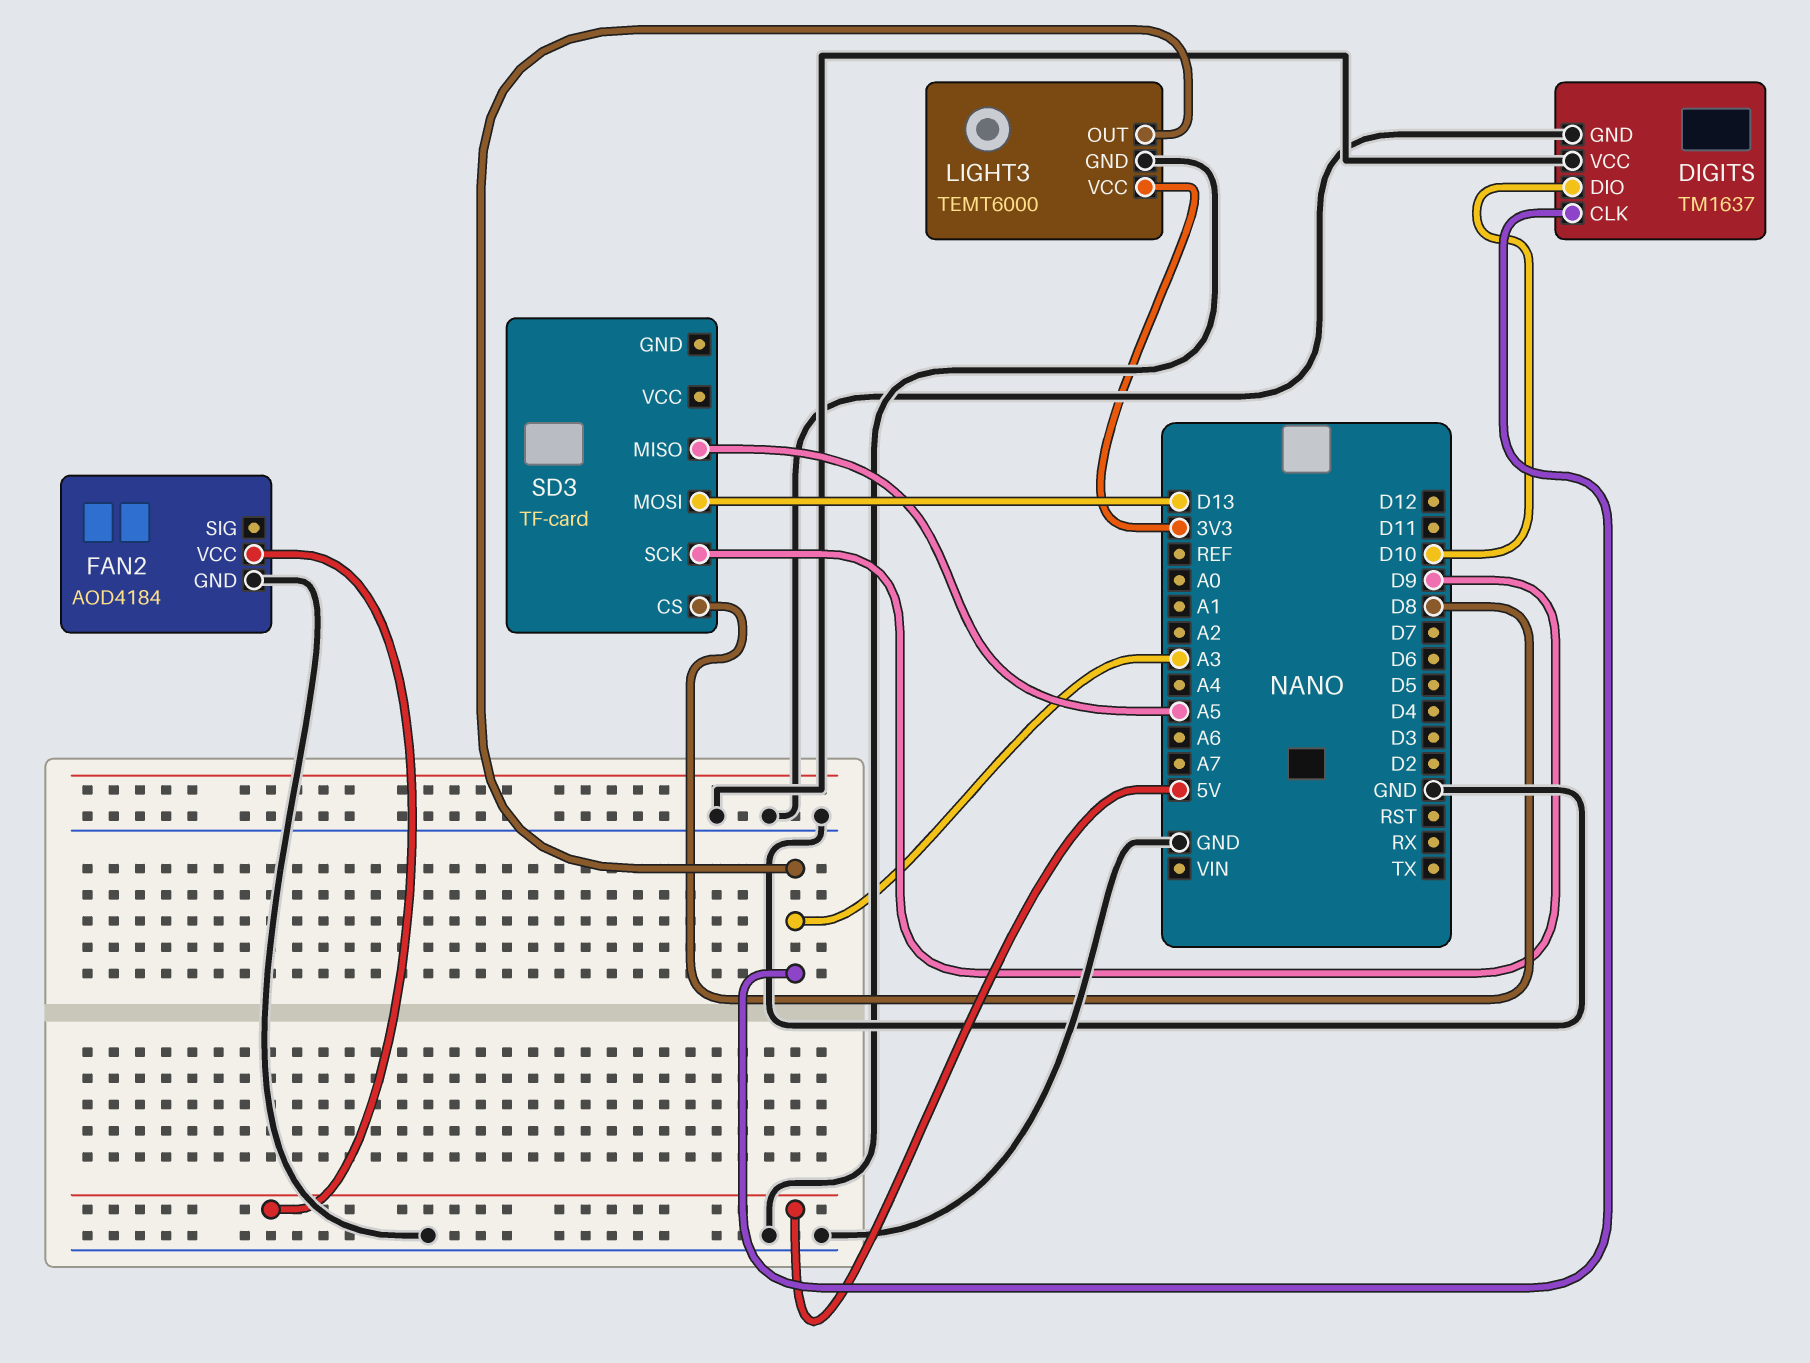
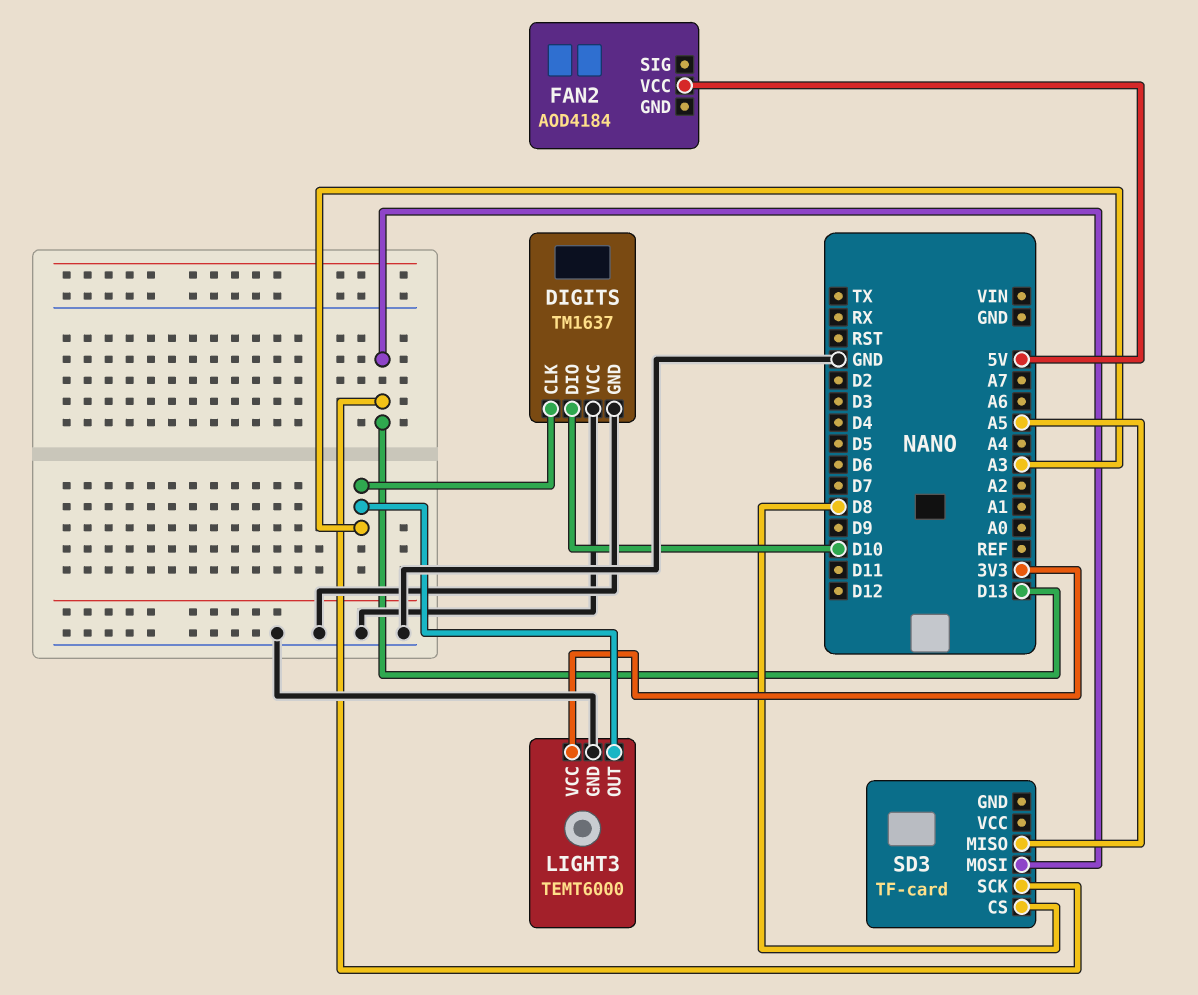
FAN2 pin GND: GND -> none
SD3 pin SCK: D9 -> D13

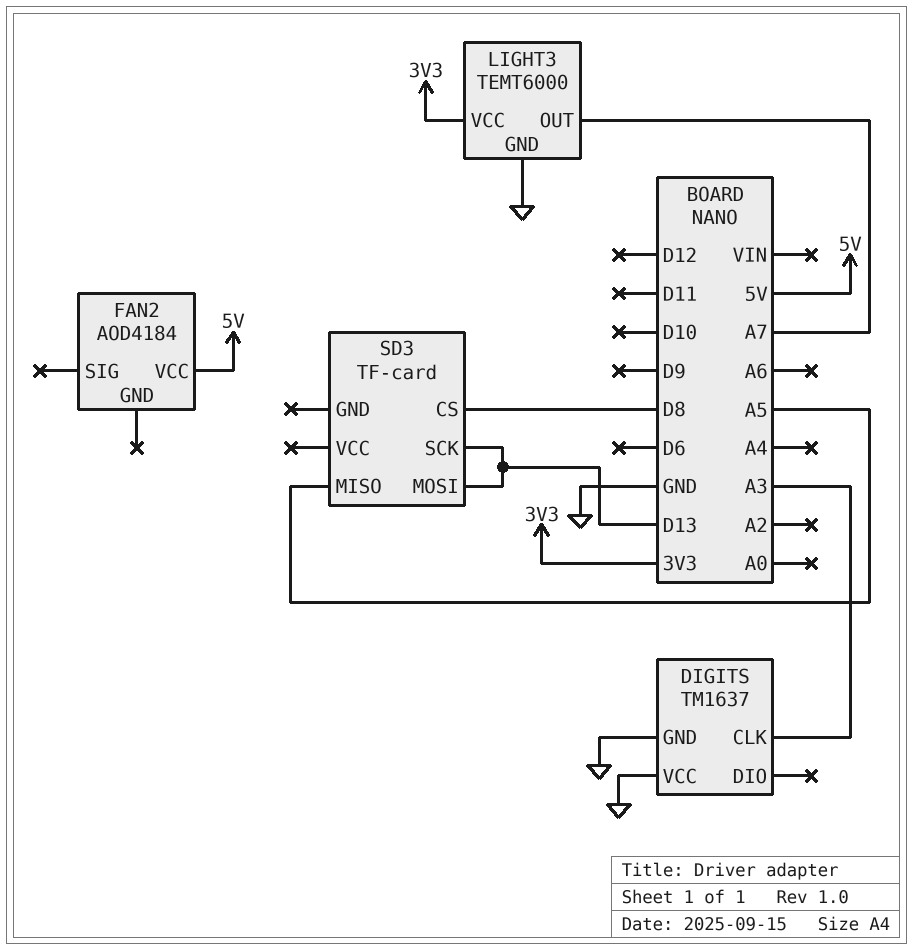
DIGITS pin DIO: D10 -> none
LIGHT3 pin OUT: A3 -> A7

